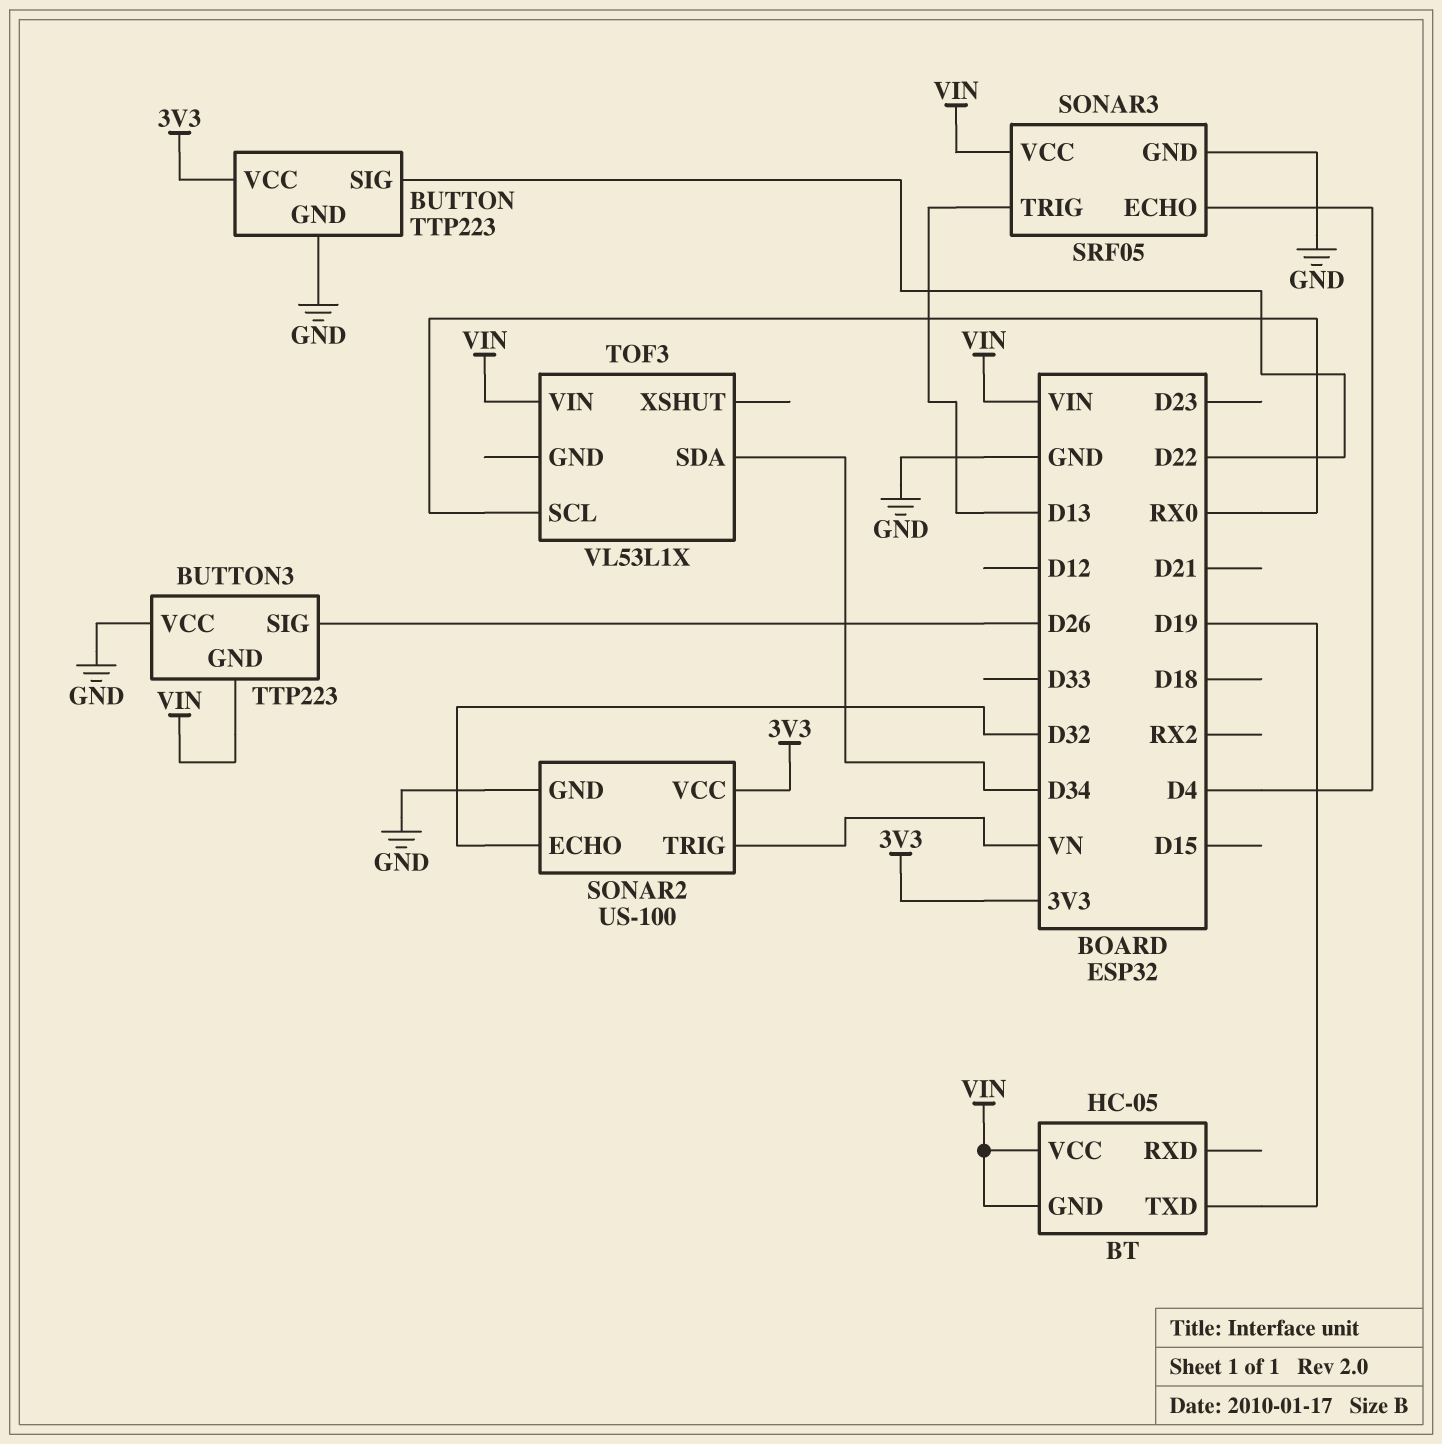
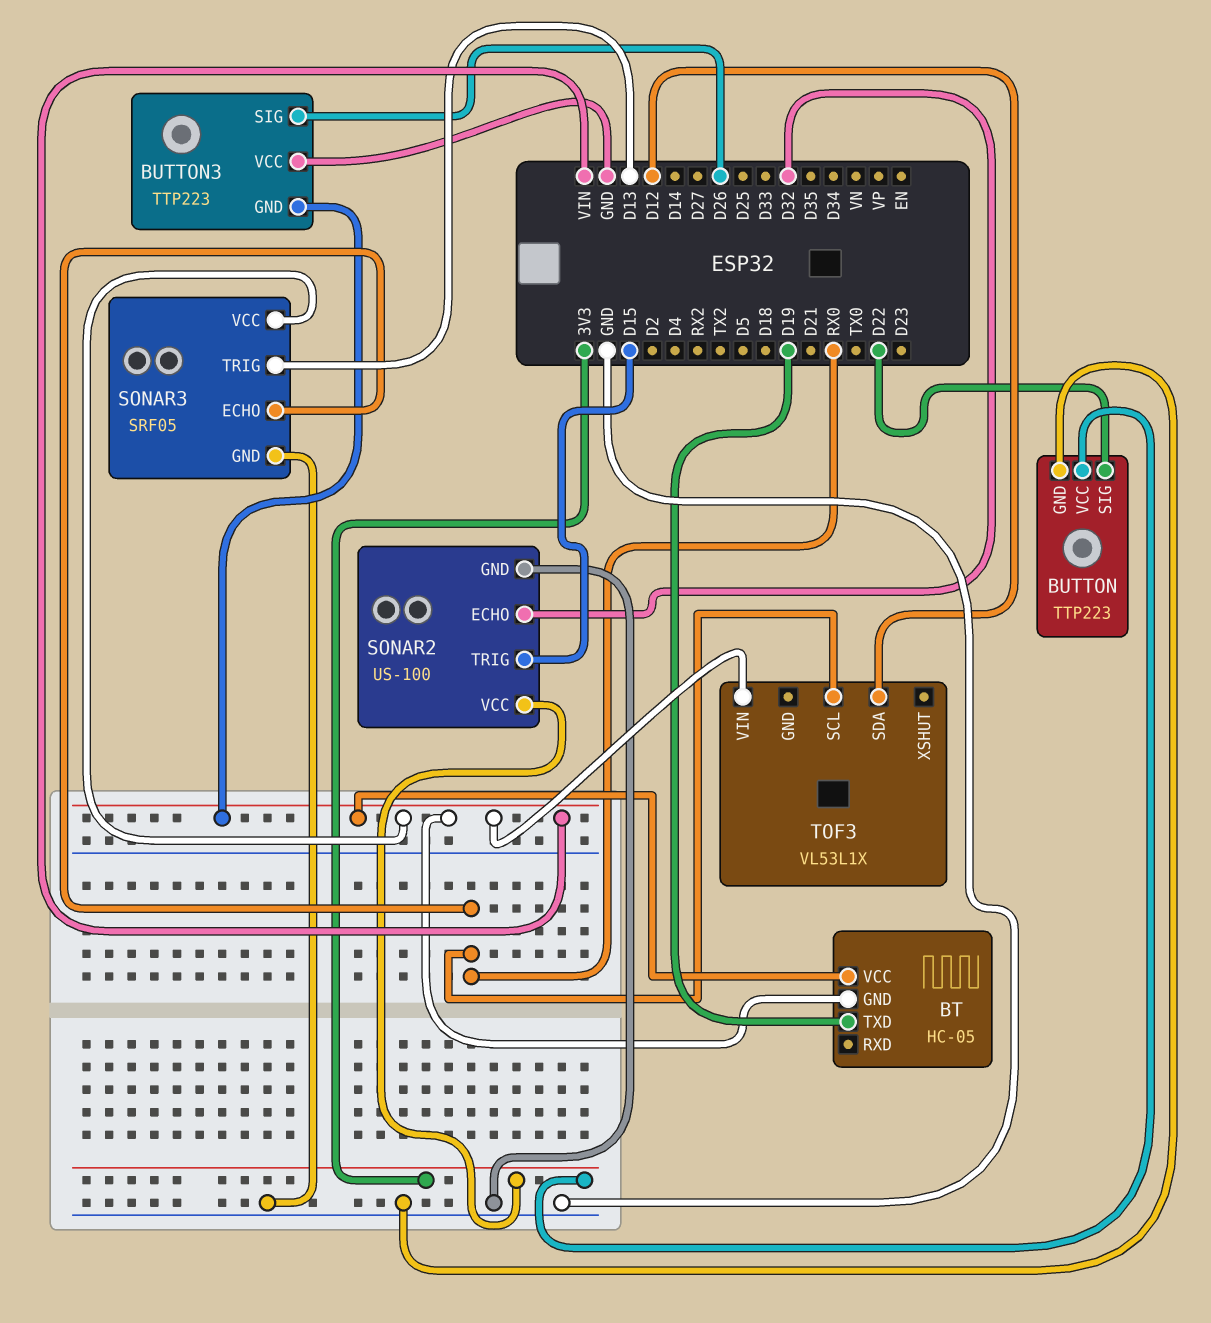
SONAR2 pin TRIG: VN -> D15
SONAR3 pin ECHO: D4 -> RX0
TOF3 pin SDA: D34 -> D12

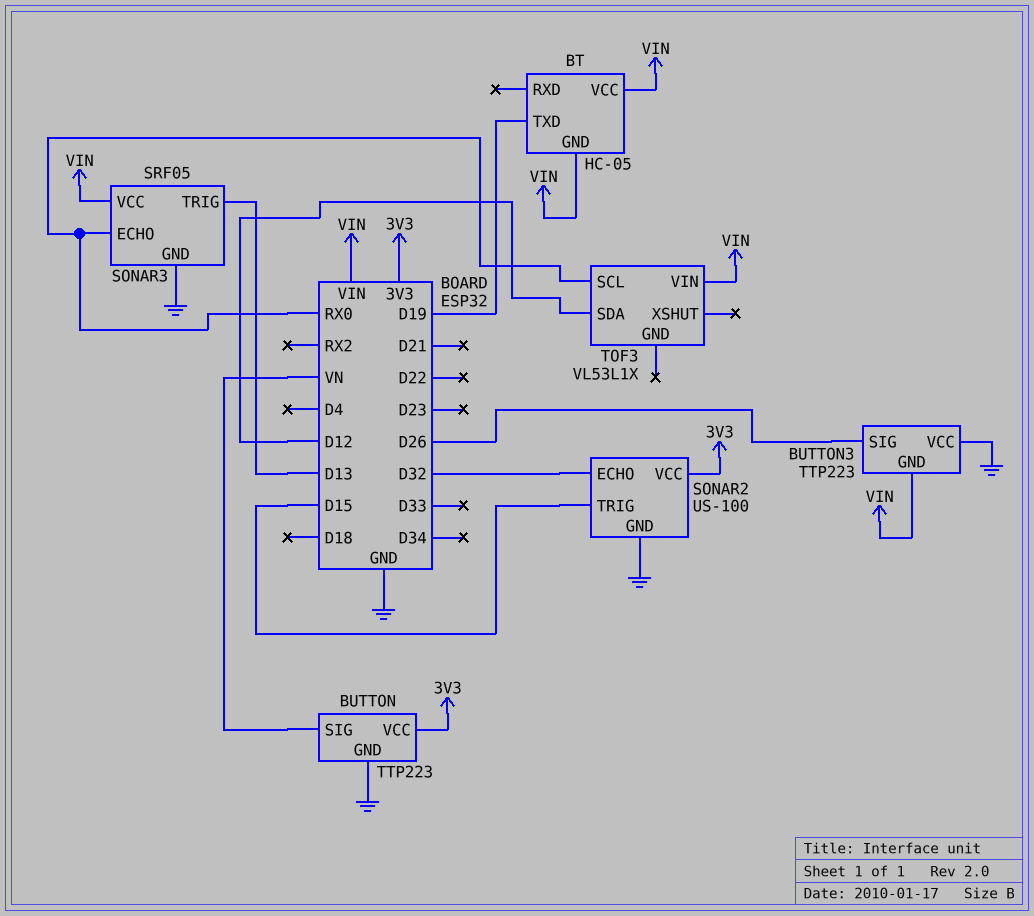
BUTTON pin SIG: D22 -> VN

